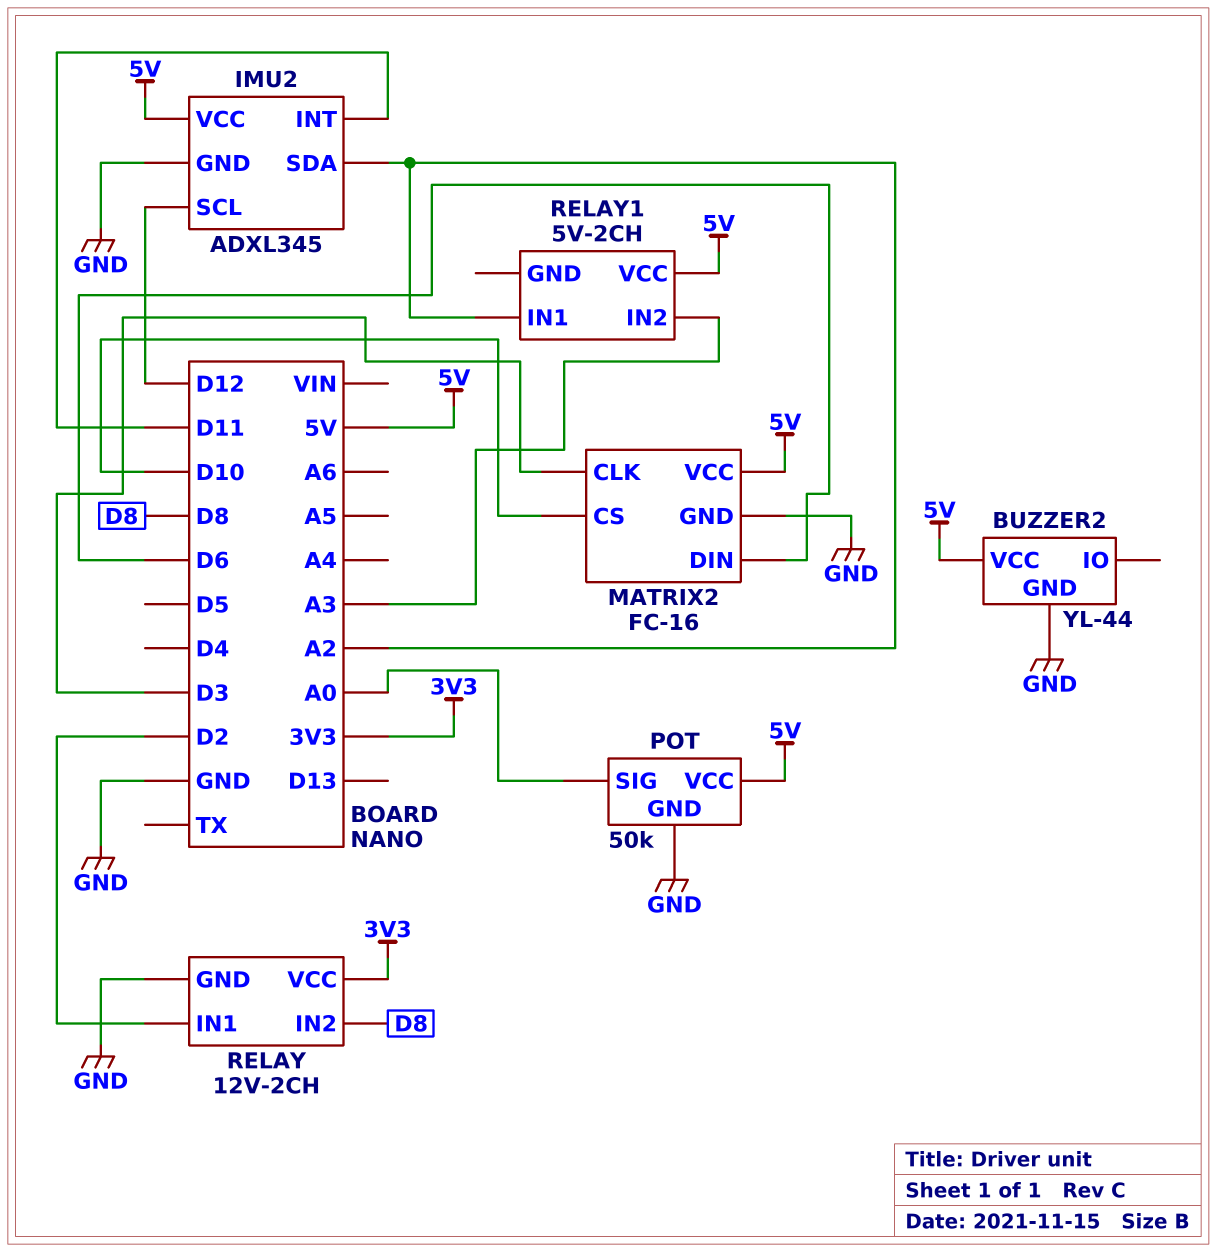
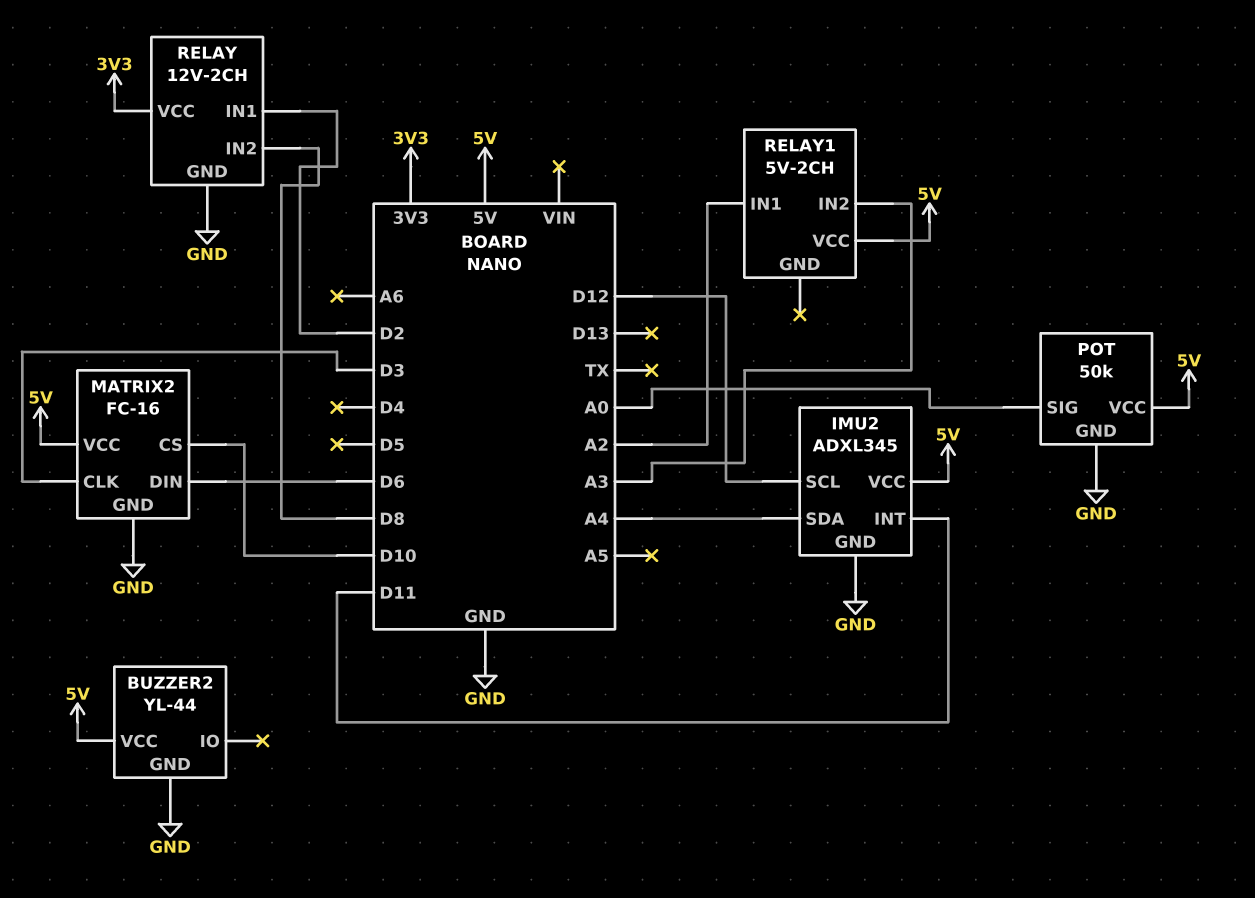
IMU2 pin SDA: A2 -> A4

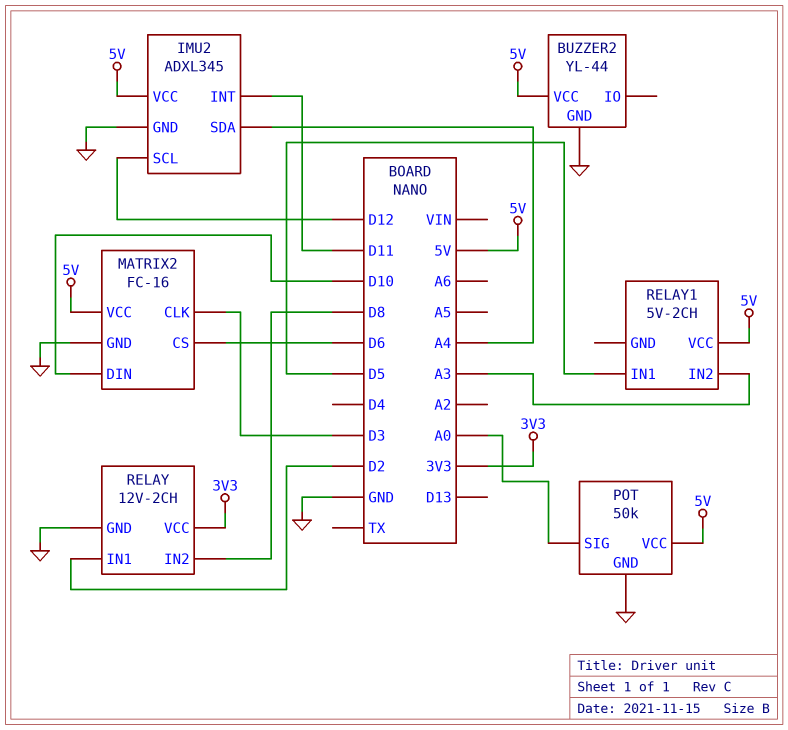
MATRIX2 pin CS: D10 -> D6
MATRIX2 pin DIN: D6 -> D10
RELAY1 pin IN1: A2 -> D5

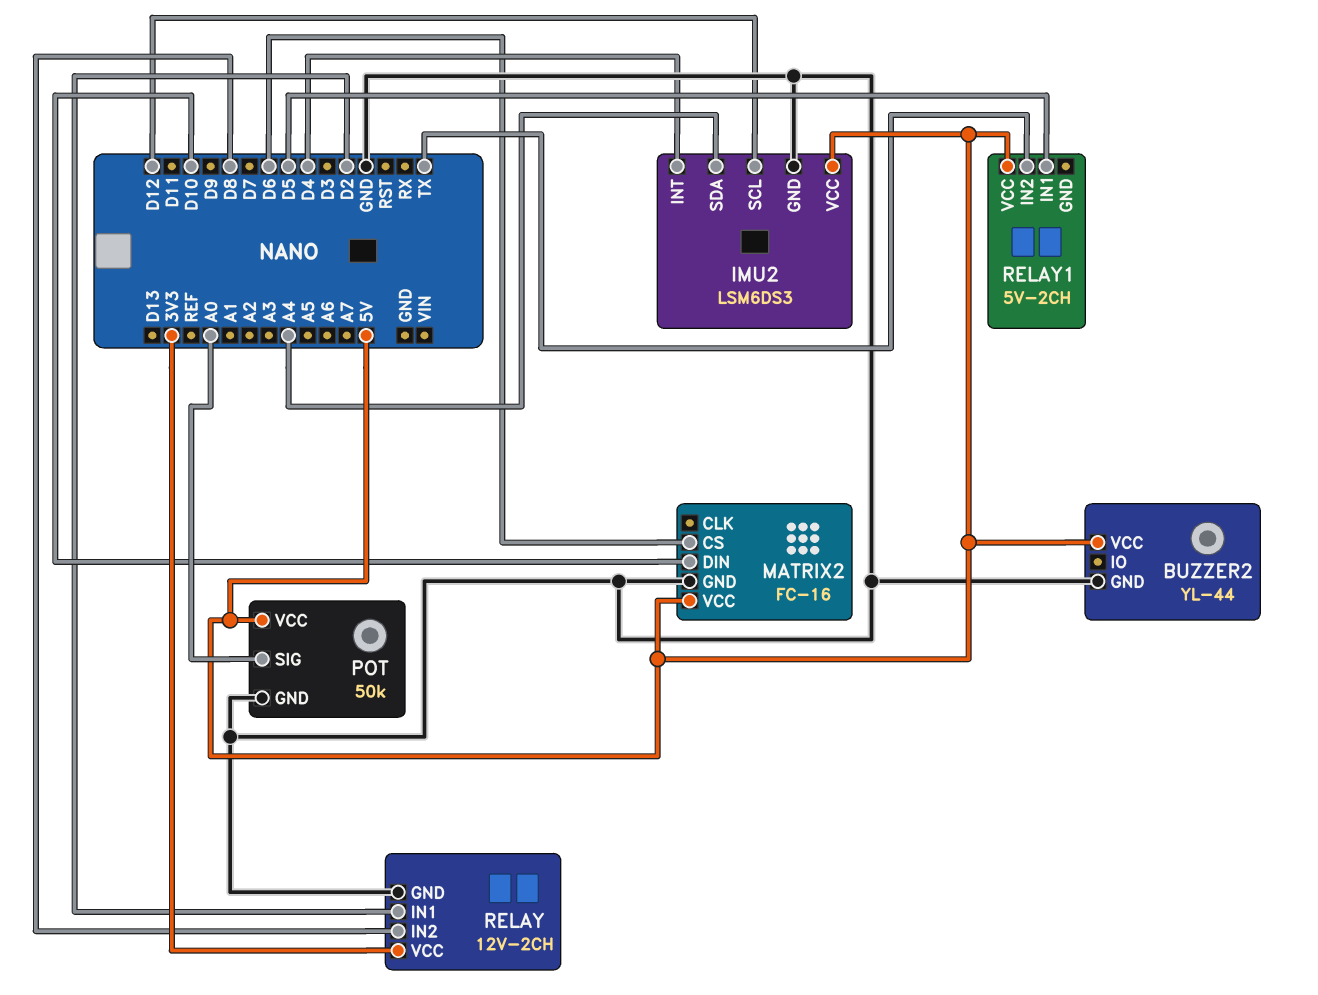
IMU2: ADXL345 -> LSM6DS3
IMU2 pin INT: D11 -> D4
MATRIX2 pin CLK: D3 -> none
RELAY1 pin IN2: A3 -> TX

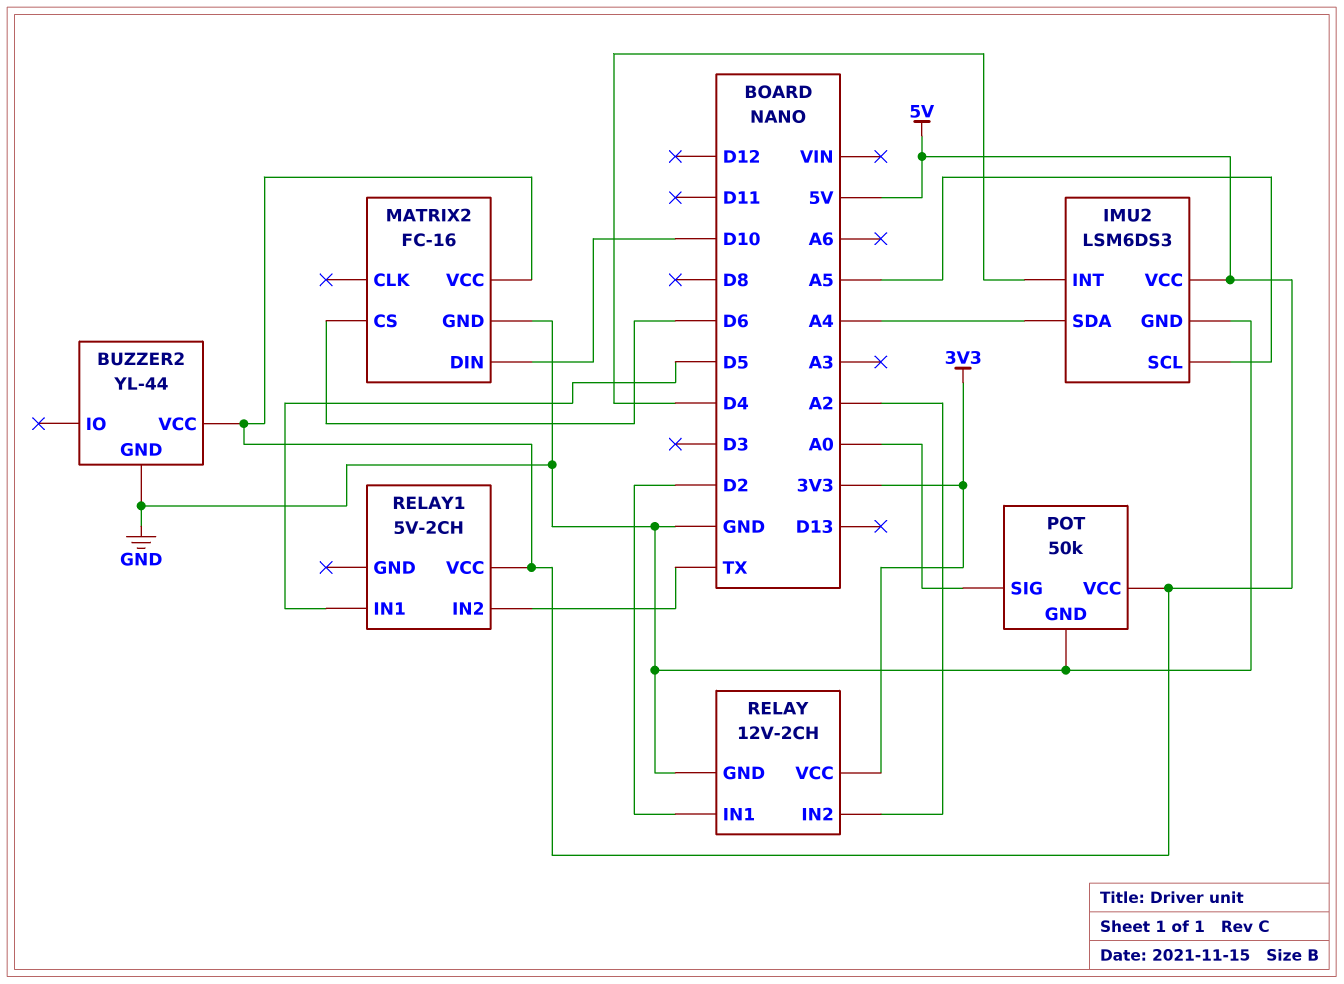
IMU2 pin SCL: D12 -> A5
RELAY pin IN2: D8 -> A2

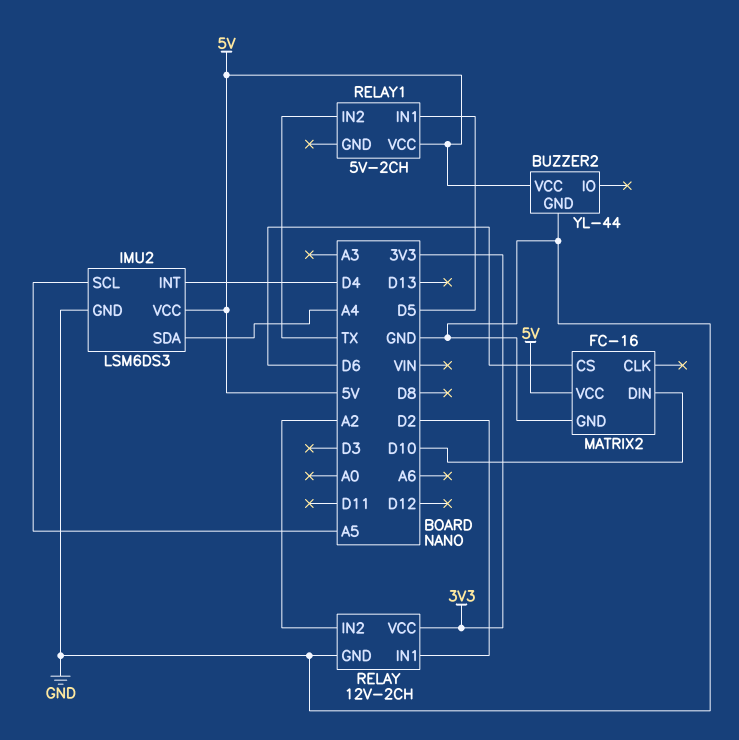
POT: 50k -> none
POT pin GND: GND -> none
POT pin SIG: A0 -> none
POT pin VCC: 5V -> none

